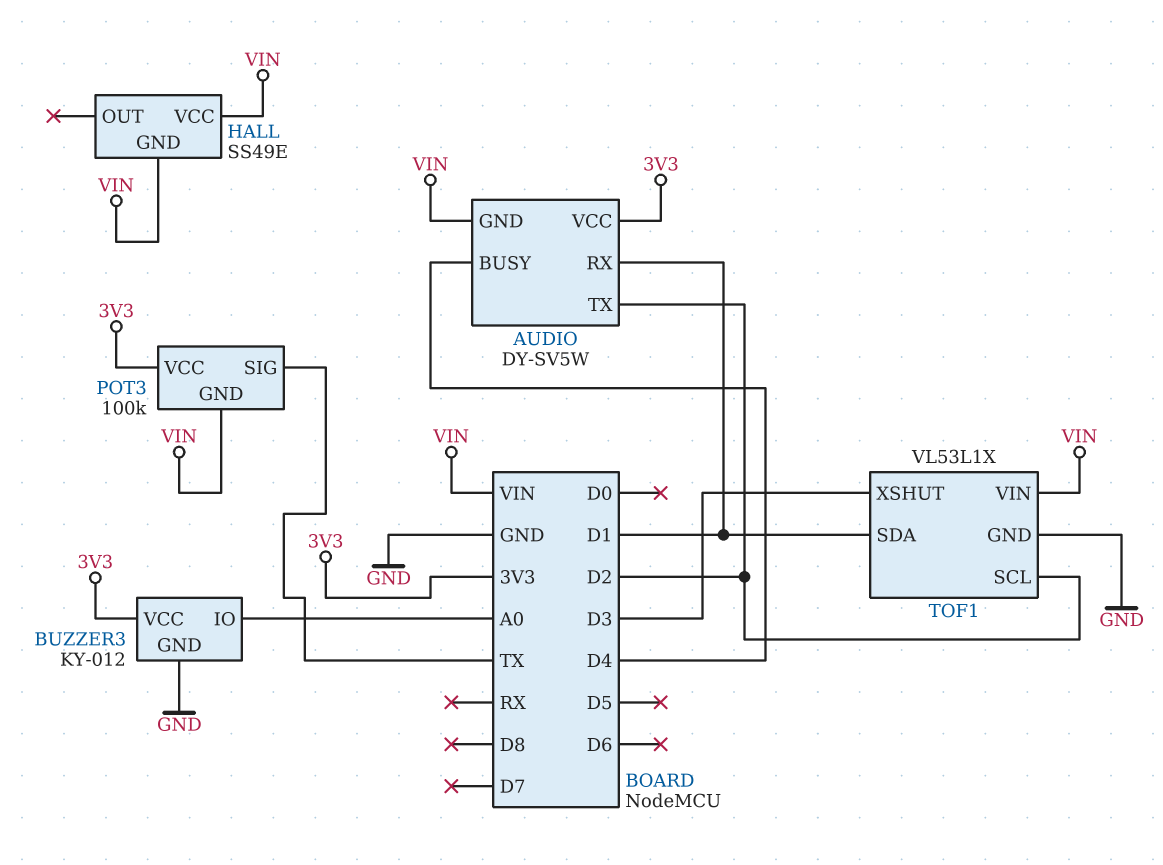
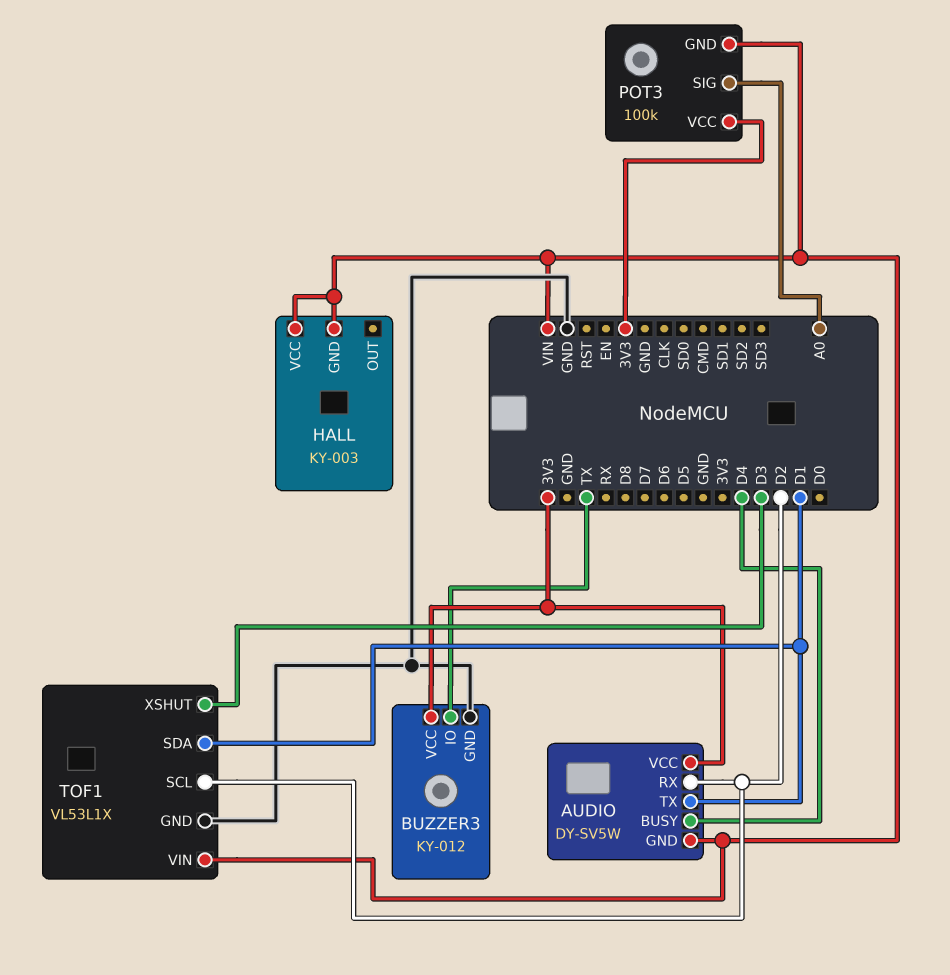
AUDIO pin RX: D1 -> D2
AUDIO pin TX: D2 -> D1
BUZZER3 pin IO: A0 -> TX
HALL: SS49E -> KY-003
POT3 pin SIG: TX -> A0

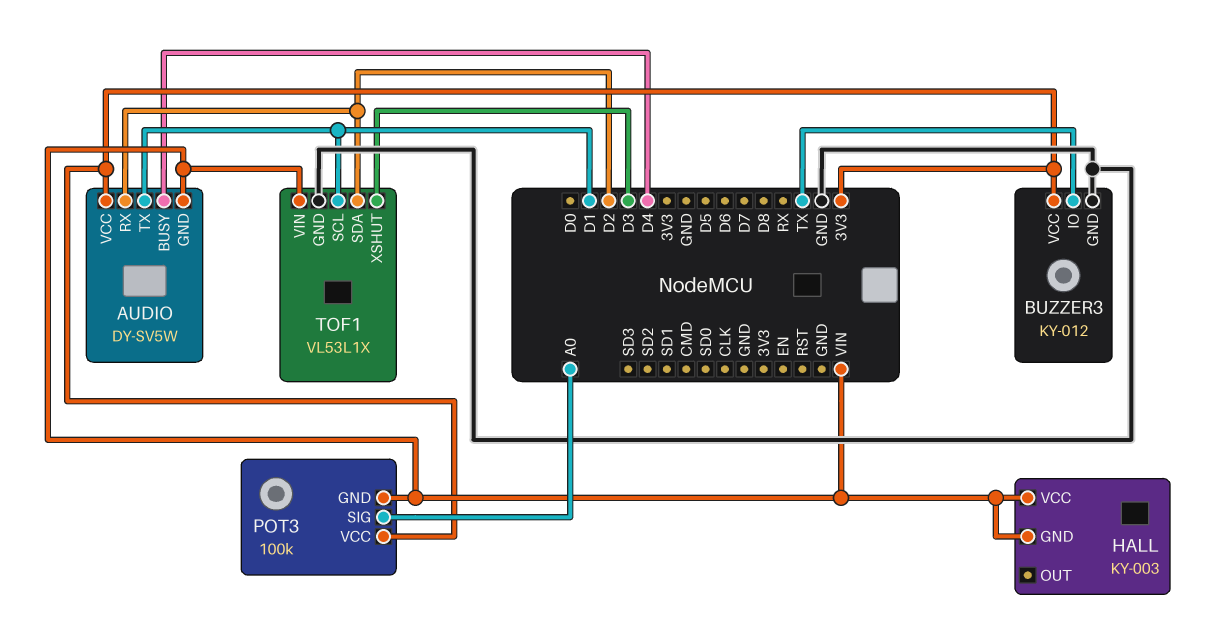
TOF1 pin SCL: D2 -> D1
TOF1 pin SDA: D1 -> D2

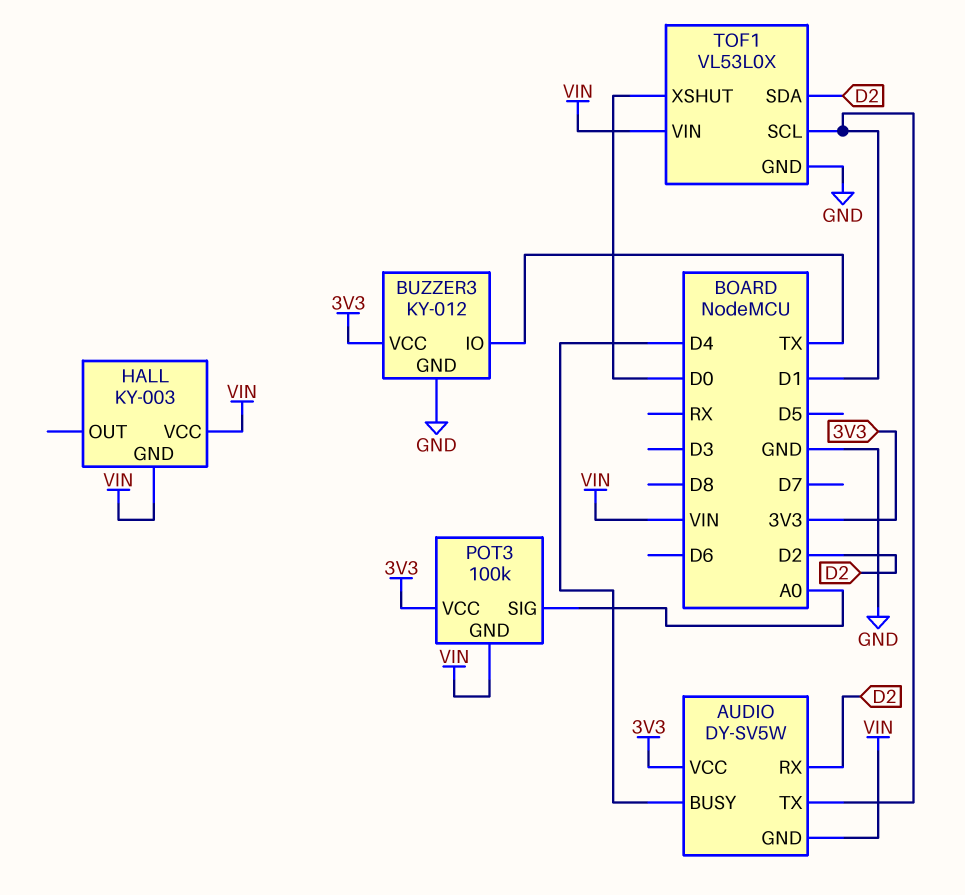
TOF1: VL53L1X -> VL53L0X
TOF1 pin XSHUT: D3 -> D0

